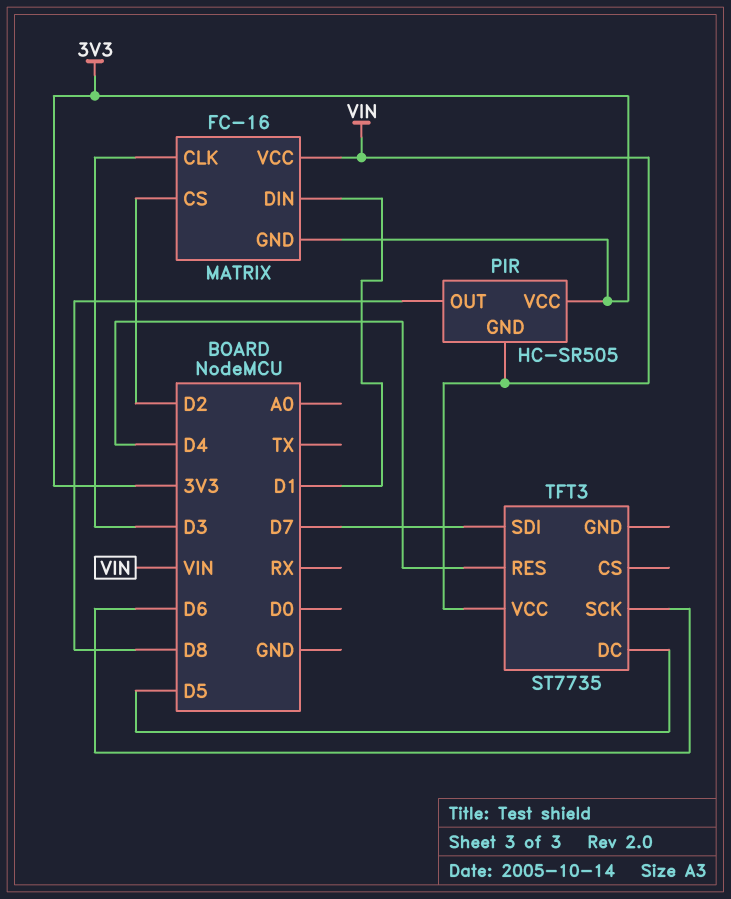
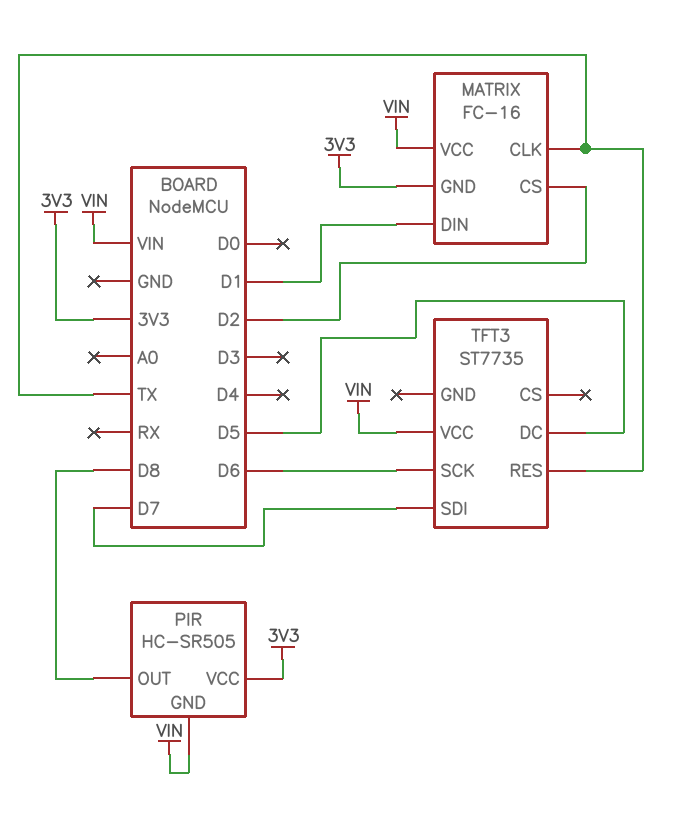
MATRIX pin CLK: D3 -> TX
TFT3 pin RES: D4 -> TX

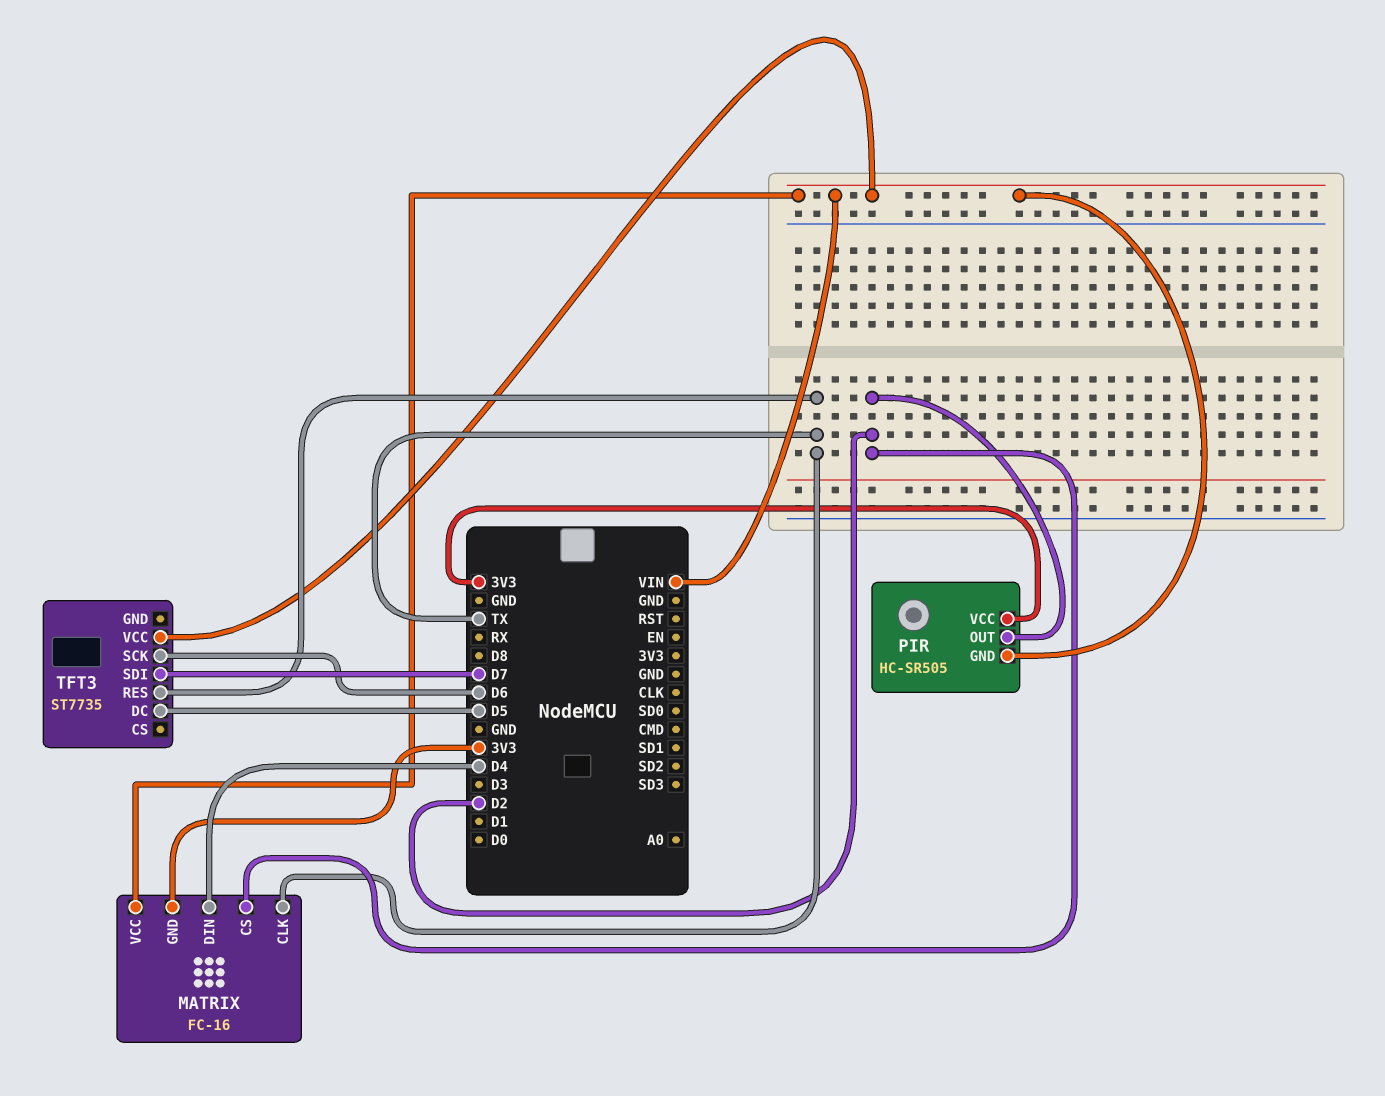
MATRIX pin DIN: D1 -> D4
PIR pin OUT: D8 -> D2

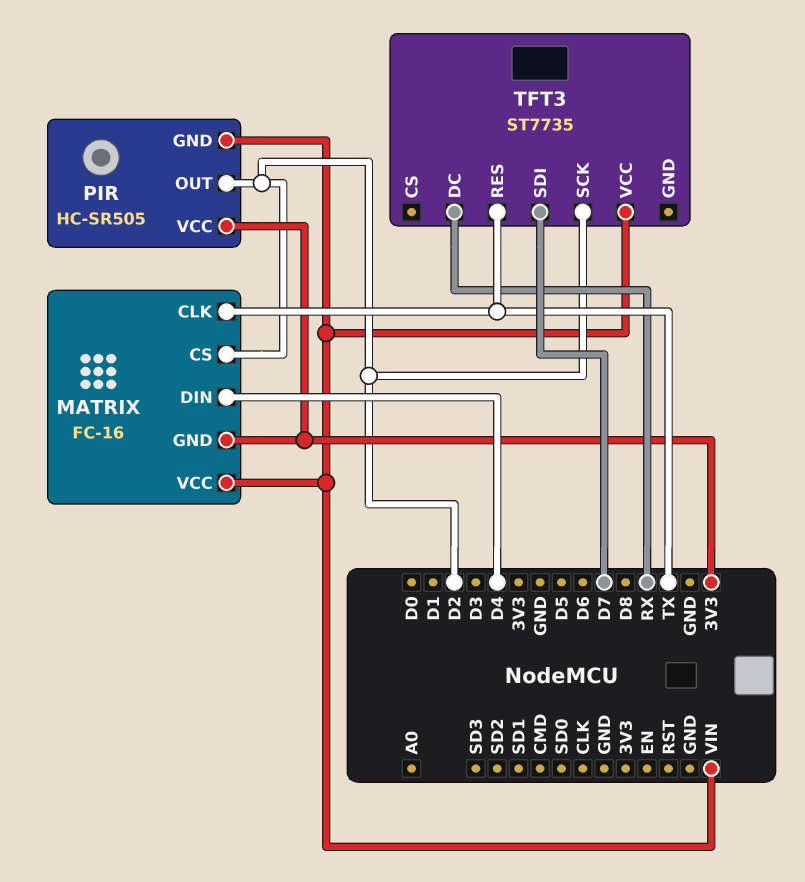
TFT3 pin DC: D5 -> RX
TFT3 pin SCK: D6 -> D2

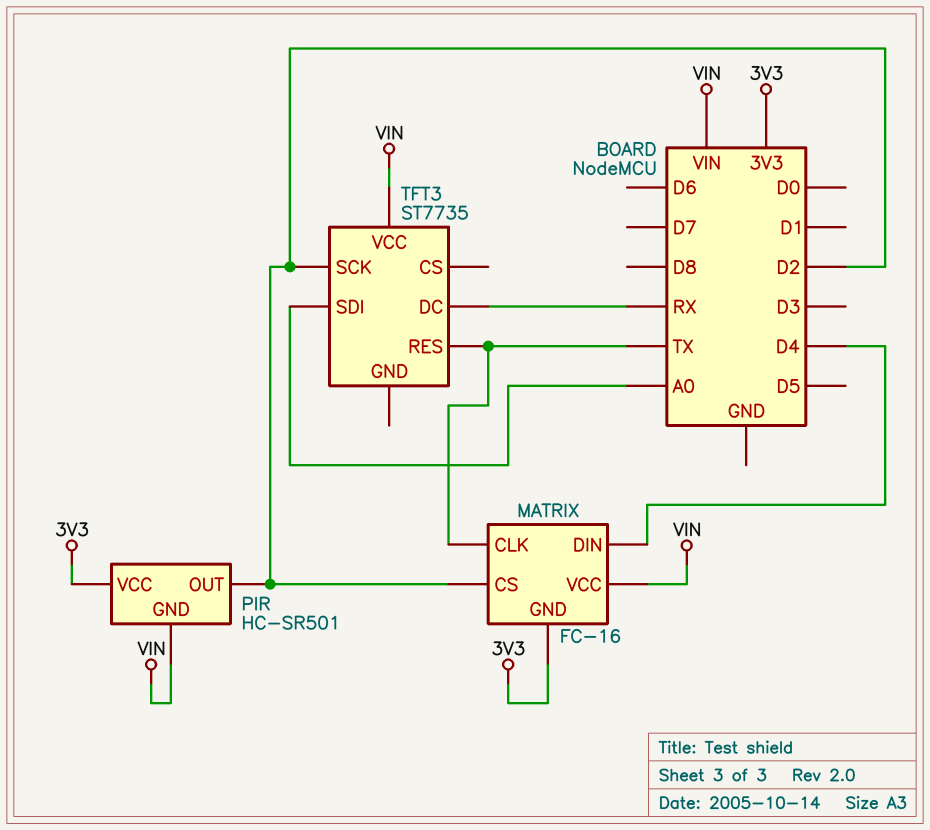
PIR: HC-SR505 -> HC-SR501
TFT3 pin SDI: D7 -> A0

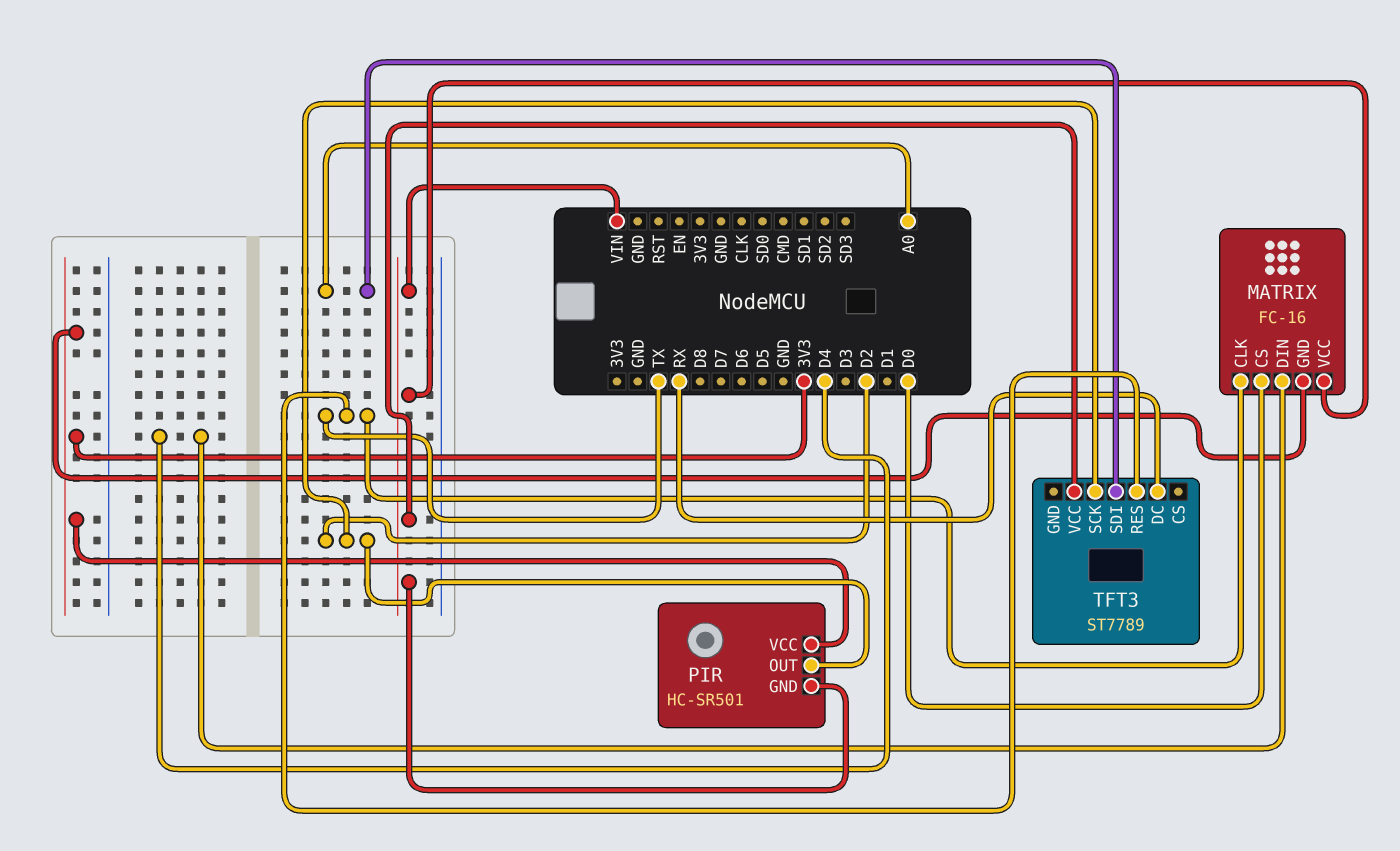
MATRIX pin CS: D2 -> D0
TFT3: ST7735 -> ST7789

